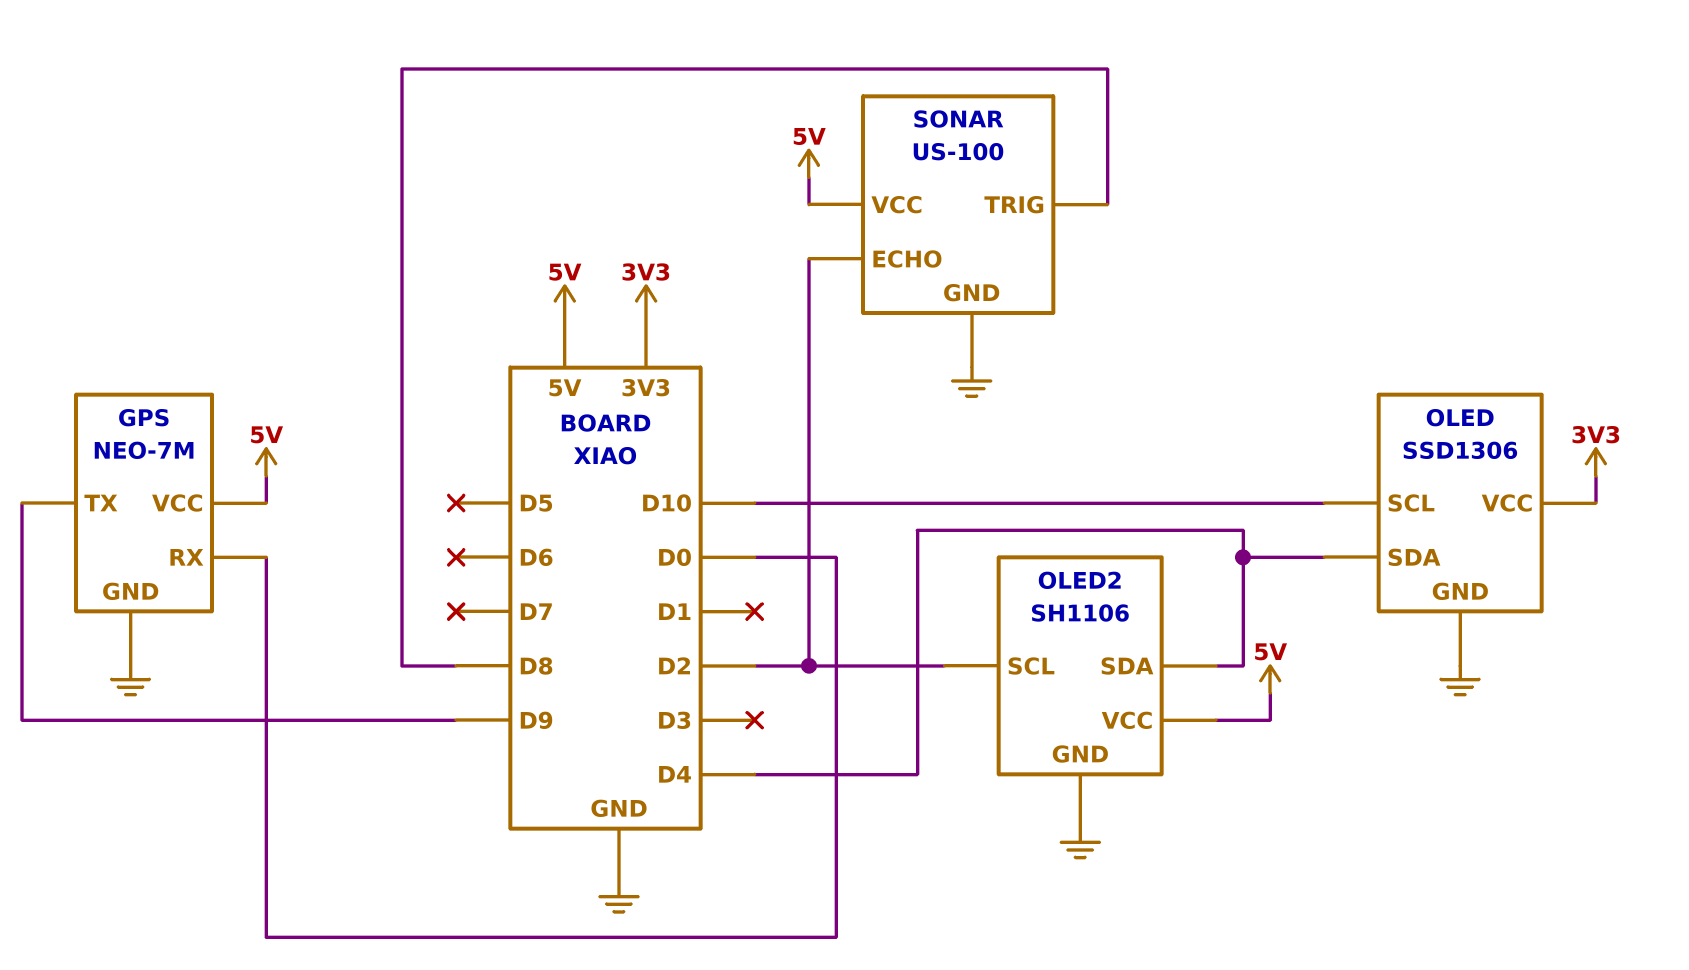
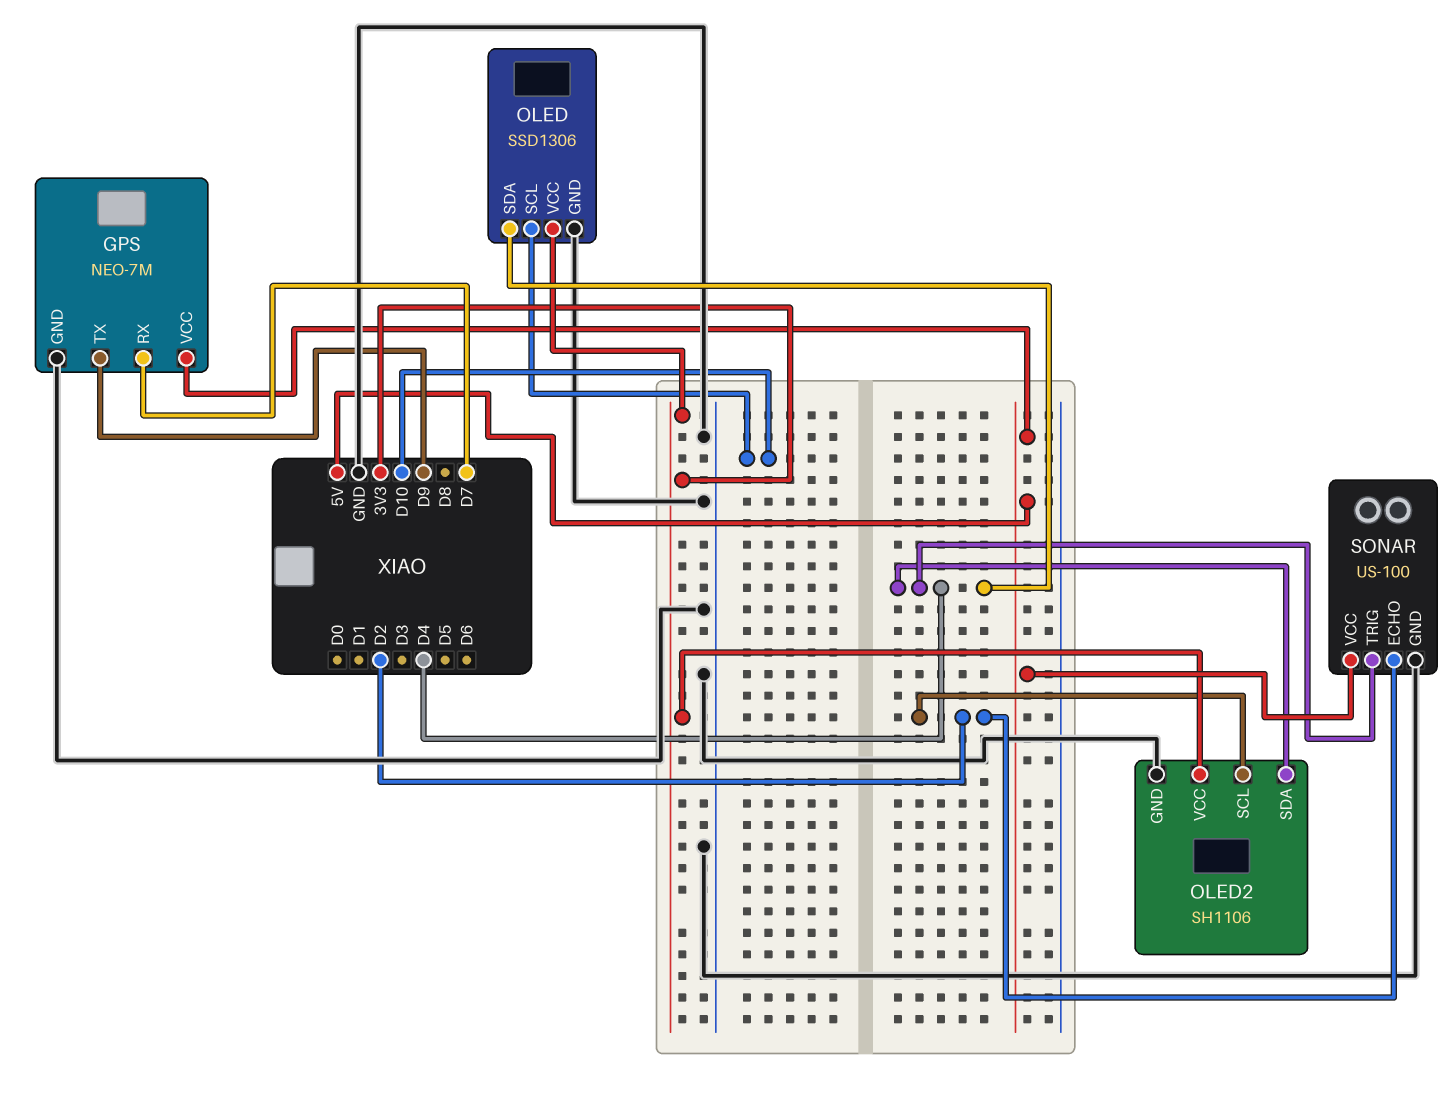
GPS pin RX: D0 -> D7
OLED2 pin VCC: 5V -> 3V3
SONAR pin TRIG: D8 -> D4

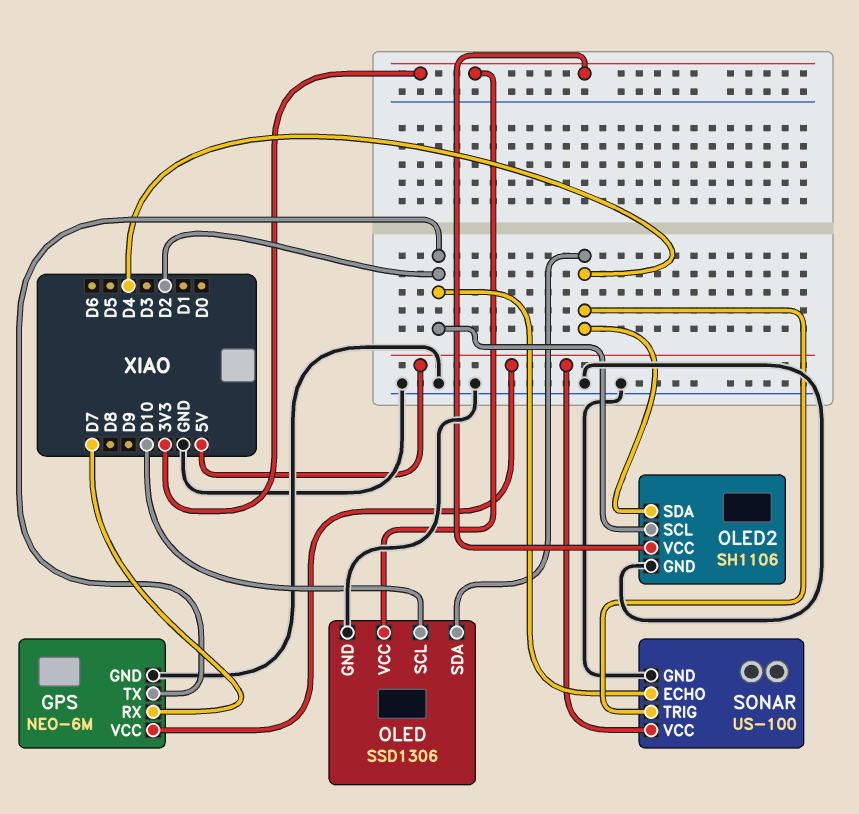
GPS: NEO-7M -> NEO-6M
GPS pin TX: D9 -> D2

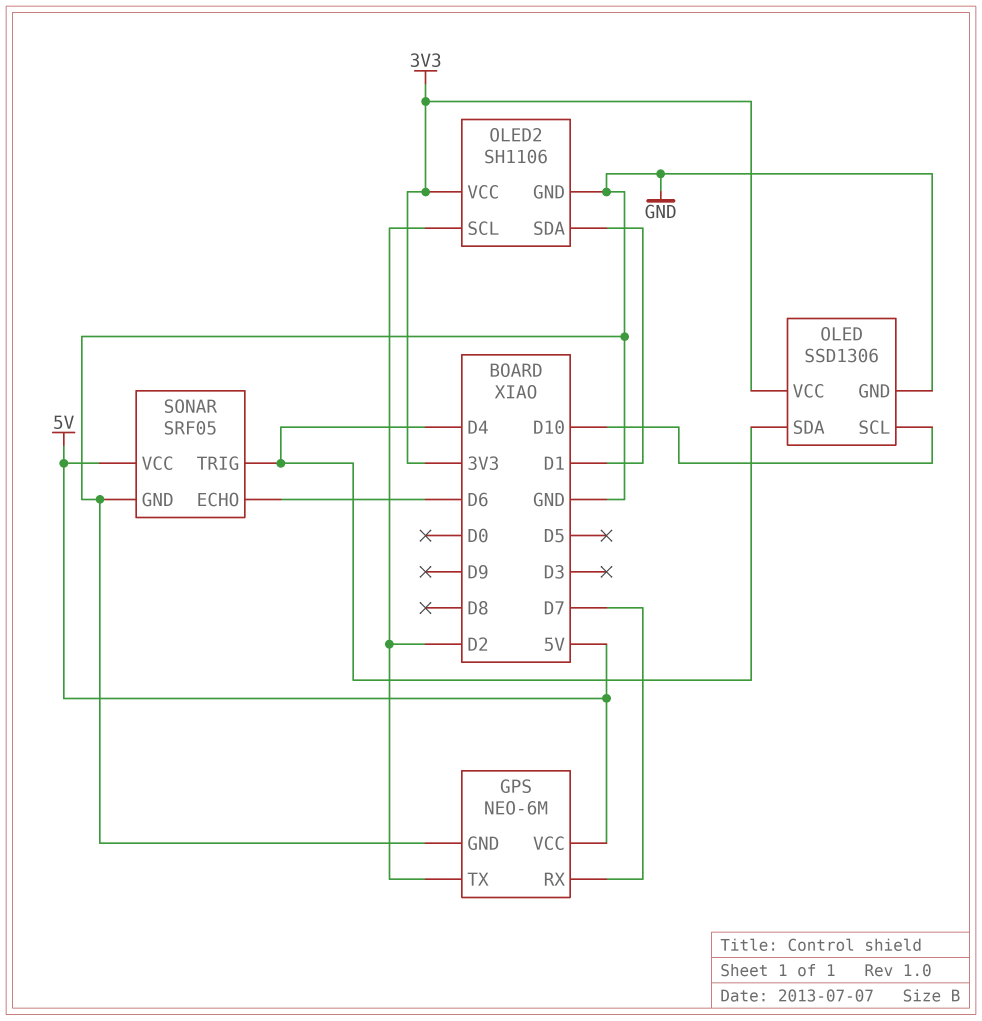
OLED2 pin SDA: D4 -> D1
SONAR: US-100 -> SRF05
SONAR pin ECHO: D2 -> D6

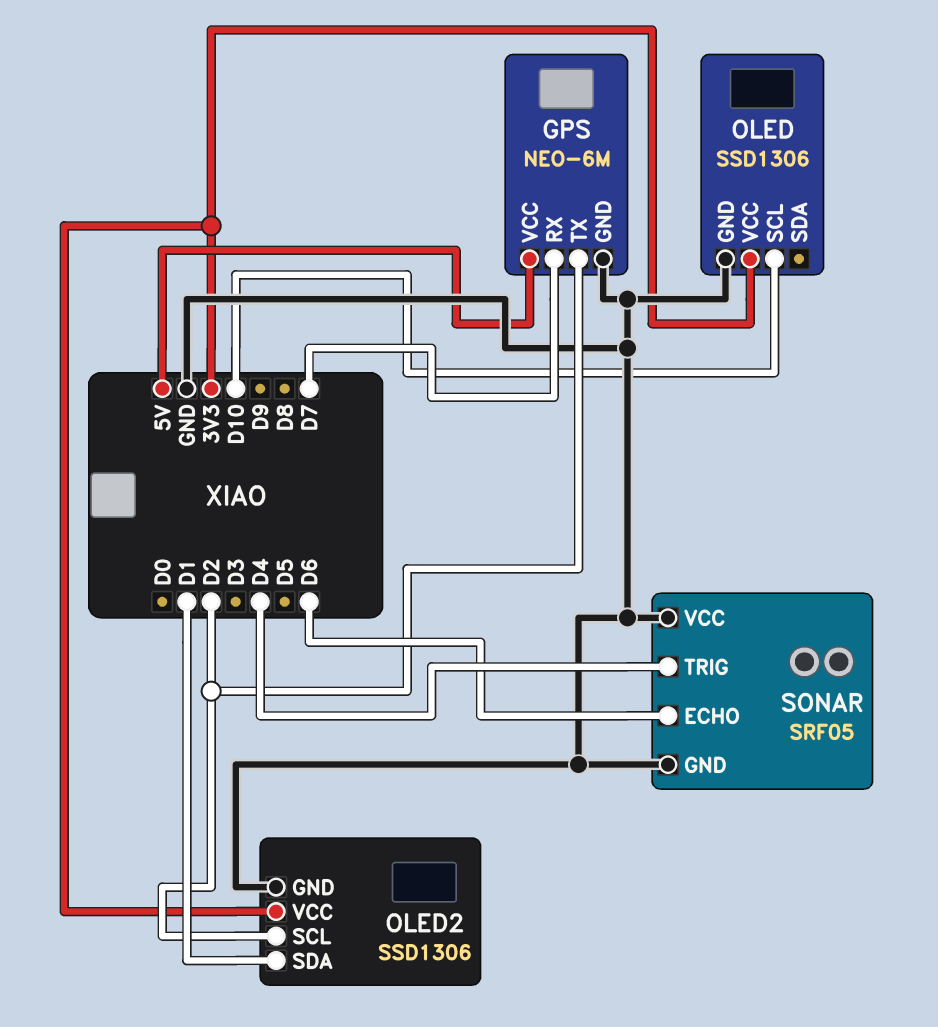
OLED pin SDA: D4 -> none
OLED2: SH1106 -> SSD1306
SONAR pin VCC: 5V -> GND

